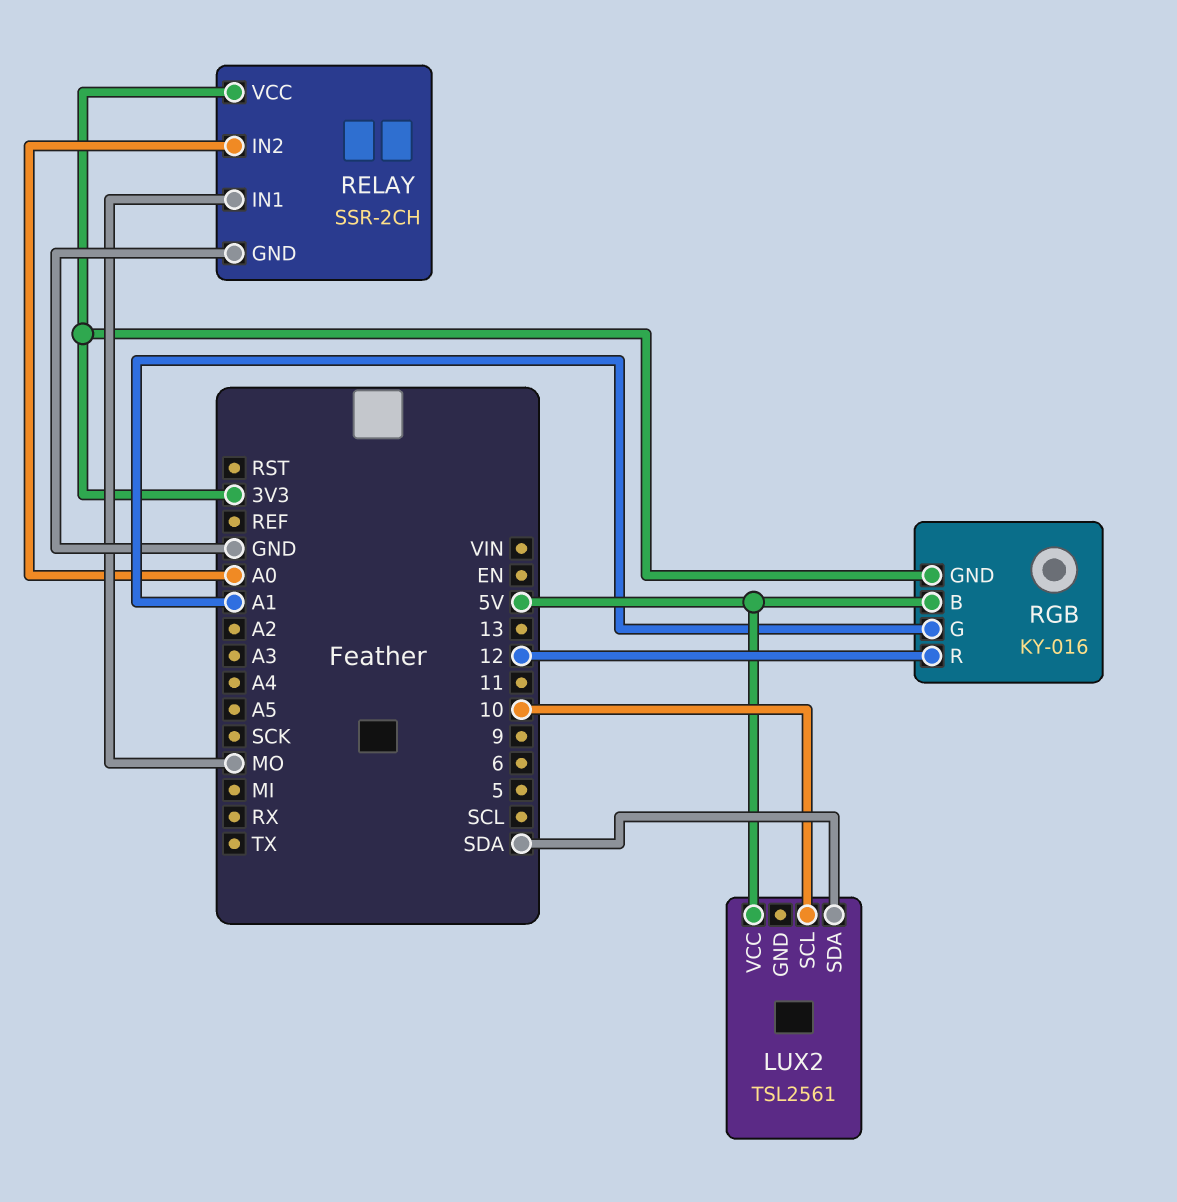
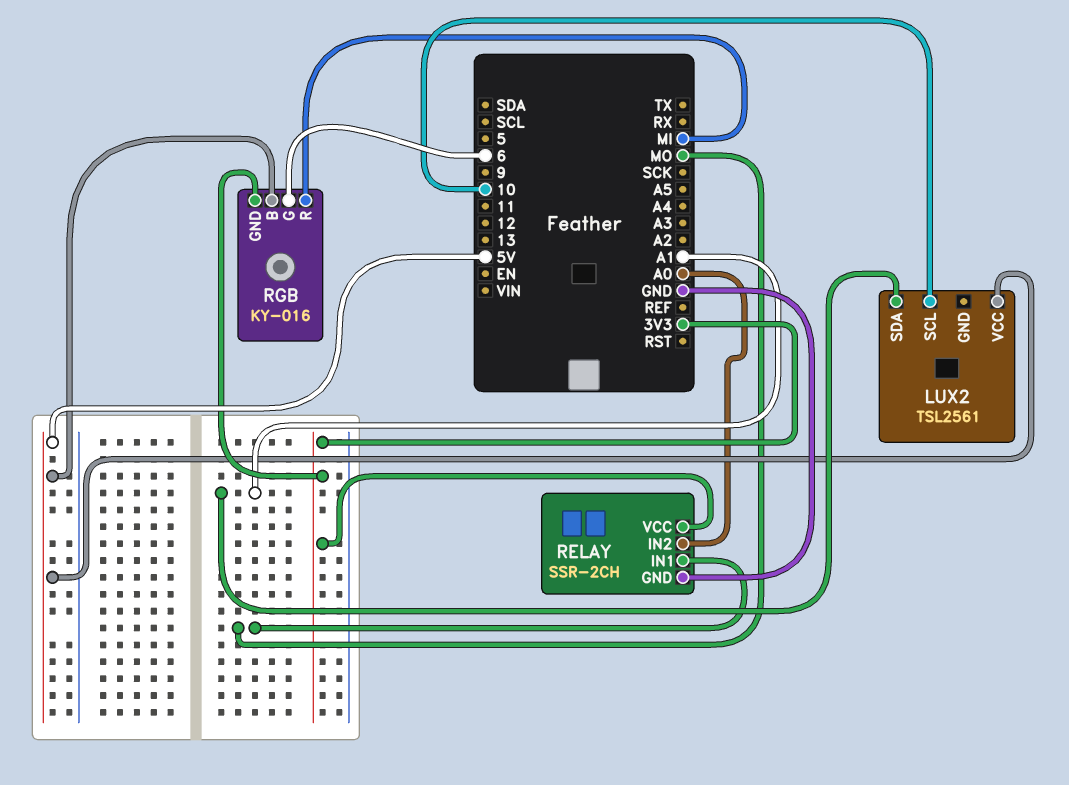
LUX2 pin SDA: SDA -> A1
RGB pin G: A1 -> 6
RGB pin R: 12 -> MI

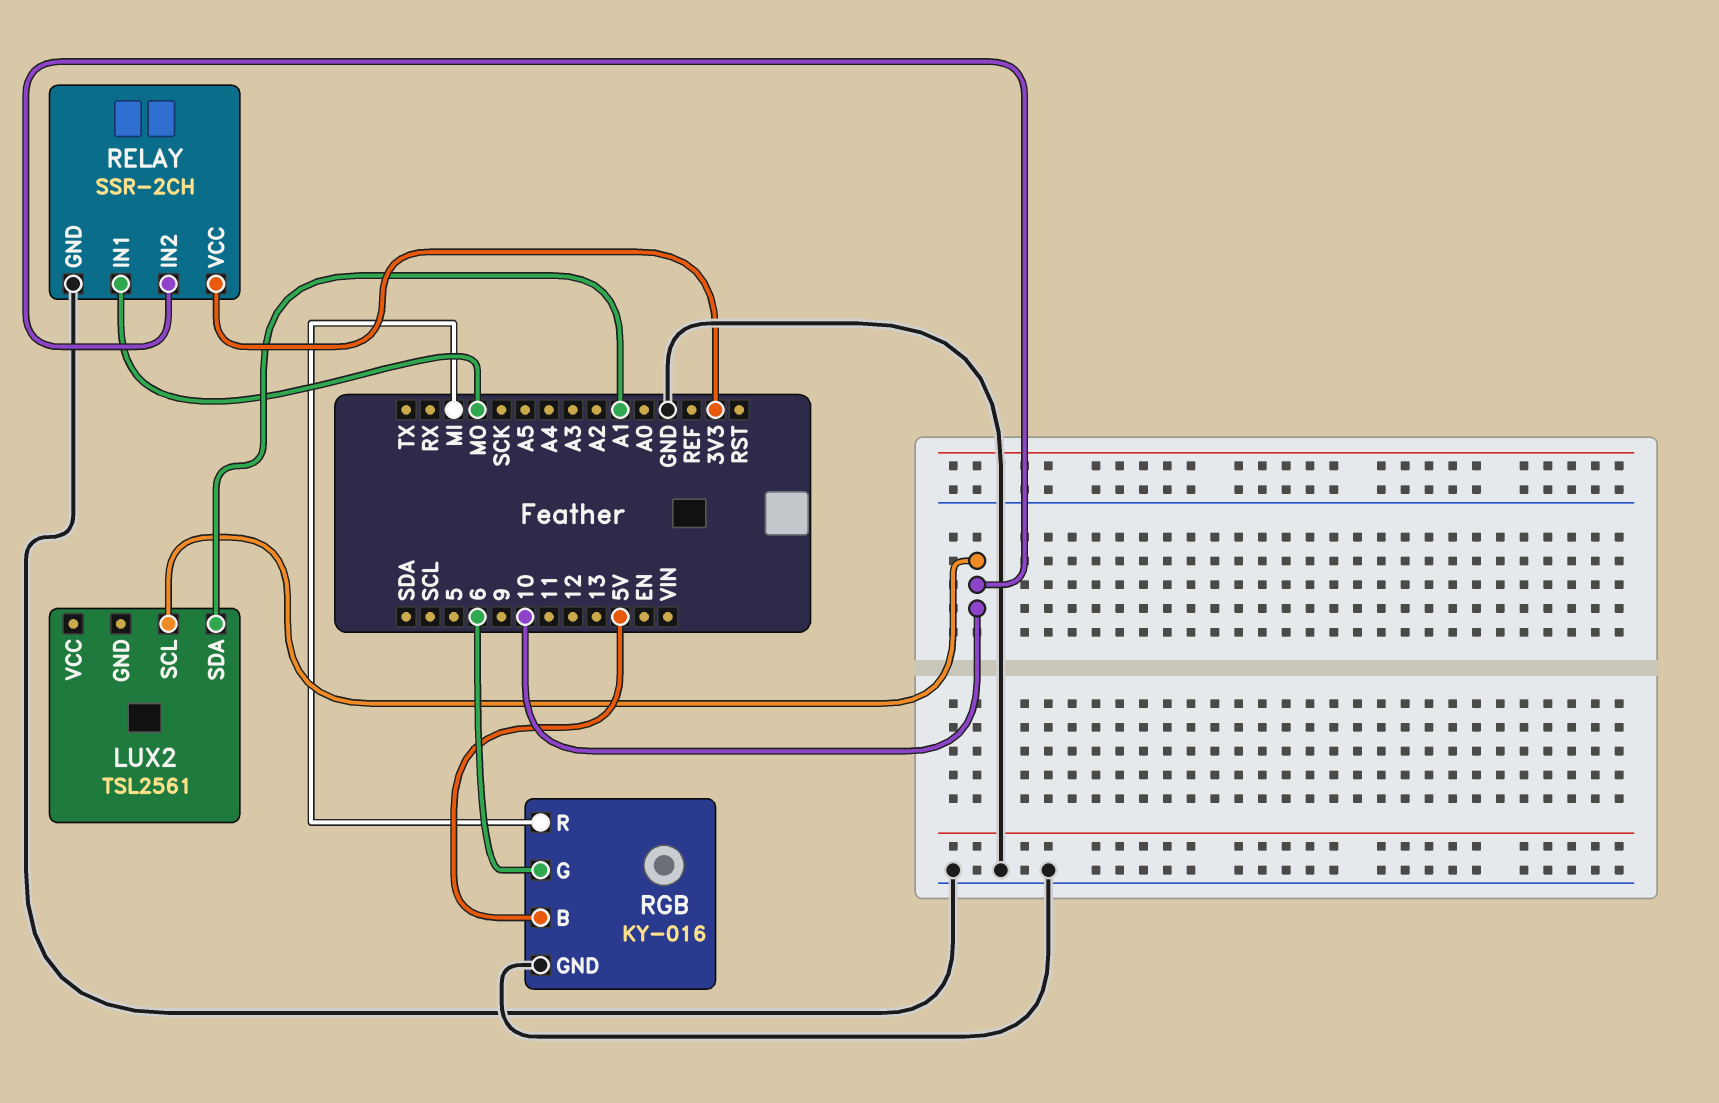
LUX2 pin VCC: 5V -> none
RELAY pin IN2: A0 -> 10
RGB pin GND: 3V3 -> GND

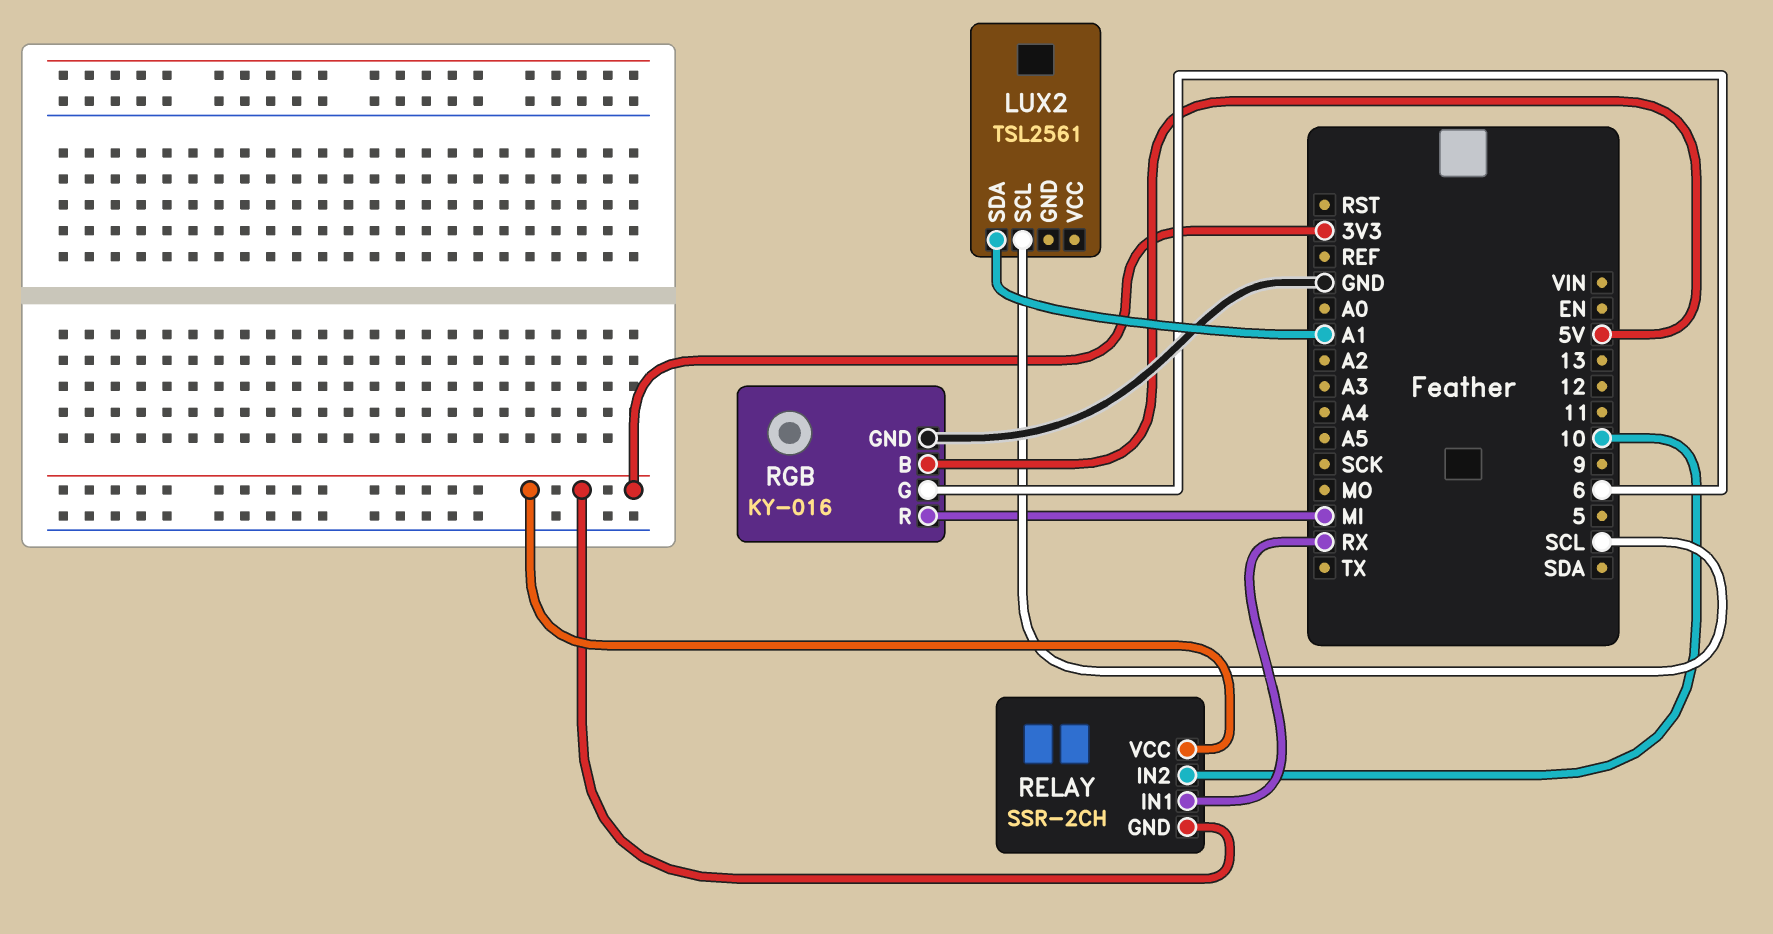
LUX2 pin SCL: 10 -> SCL
RELAY pin GND: GND -> 3V3
RELAY pin IN1: MO -> RX

